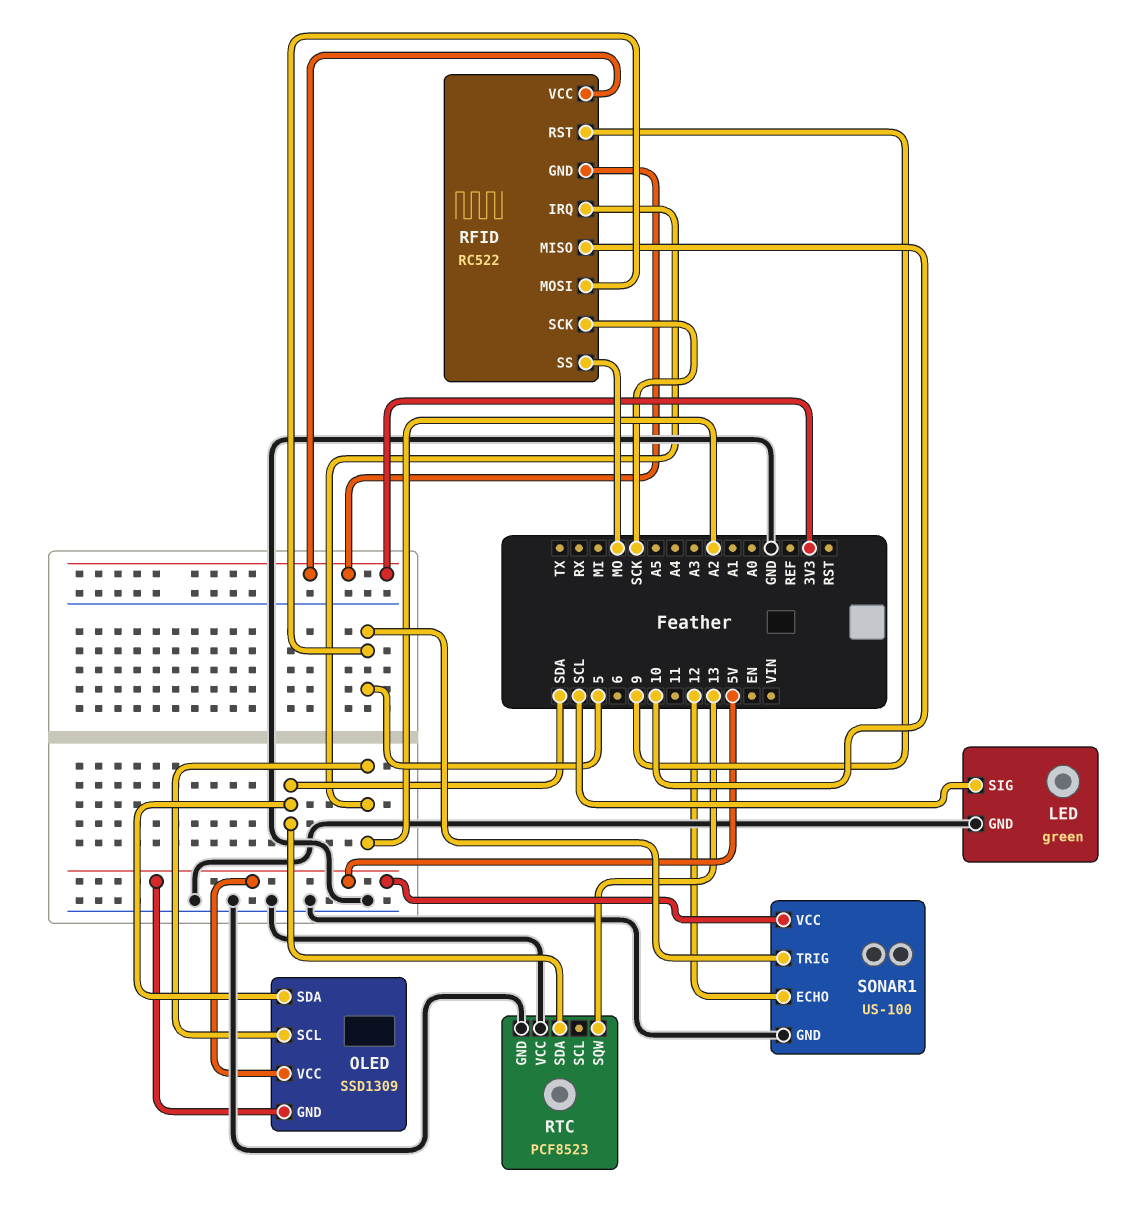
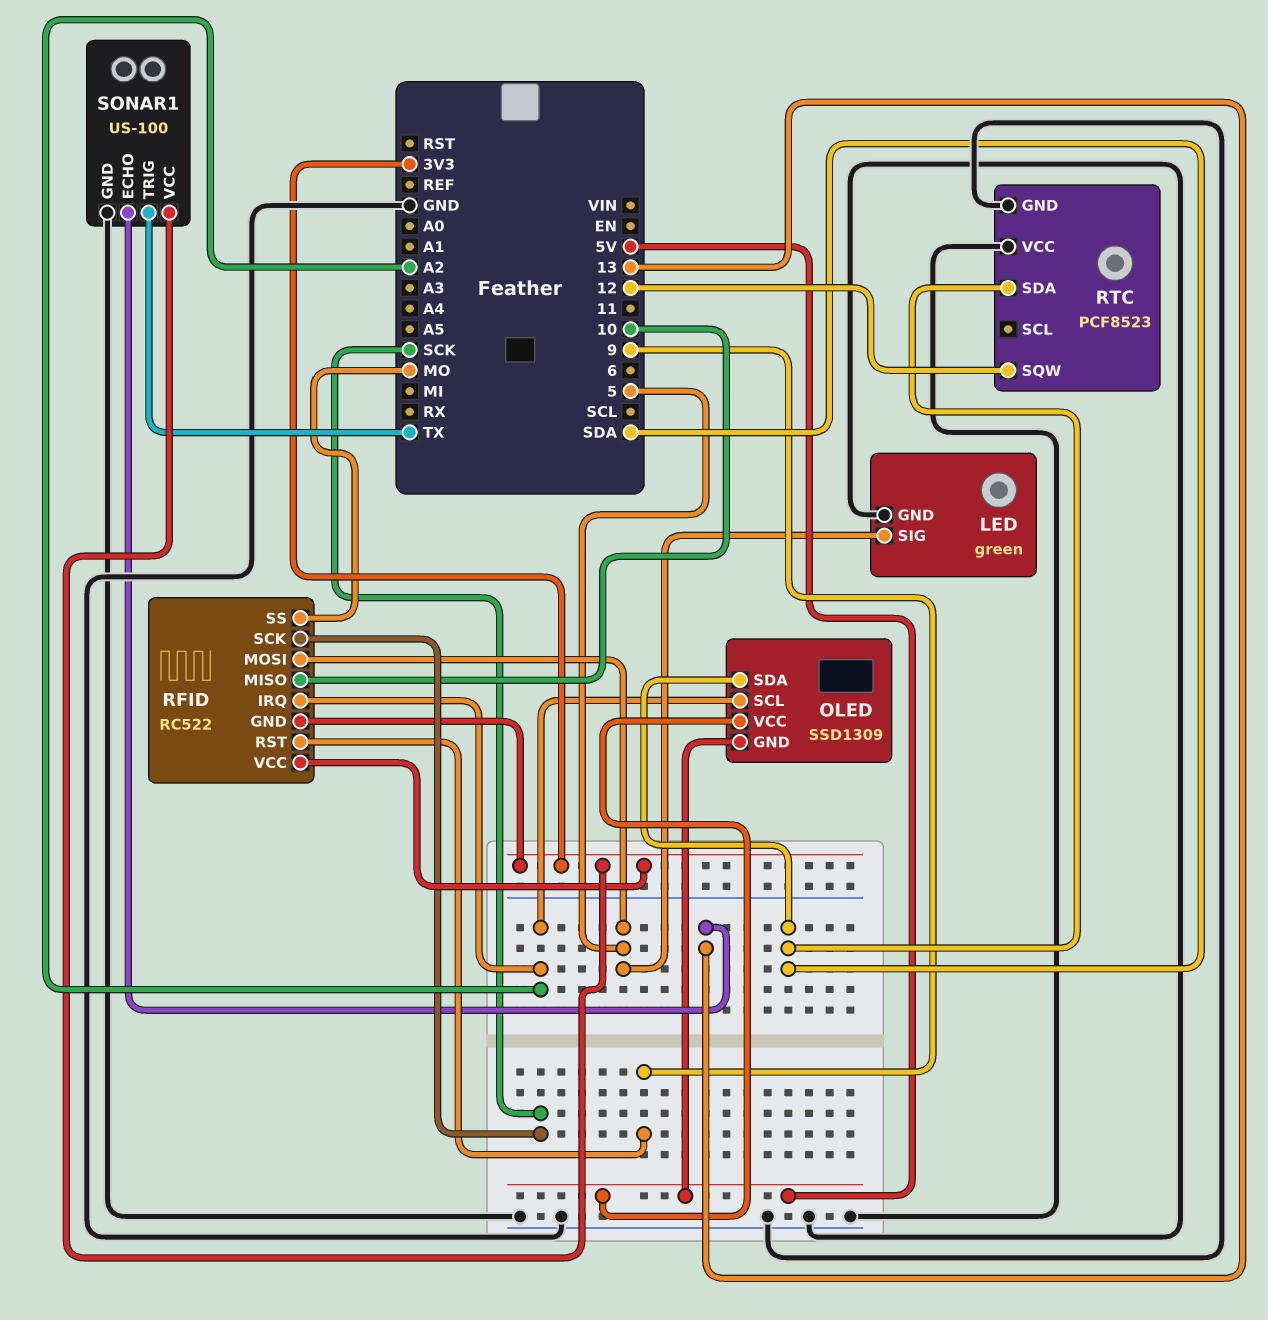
LED pin SIG: SCL -> 5
RTC pin SQW: 13 -> 12
SONAR1 pin ECHO: 12 -> 13
SONAR1 pin TRIG: 5 -> TX
SONAR1 pin VCC: 5V -> 3V3

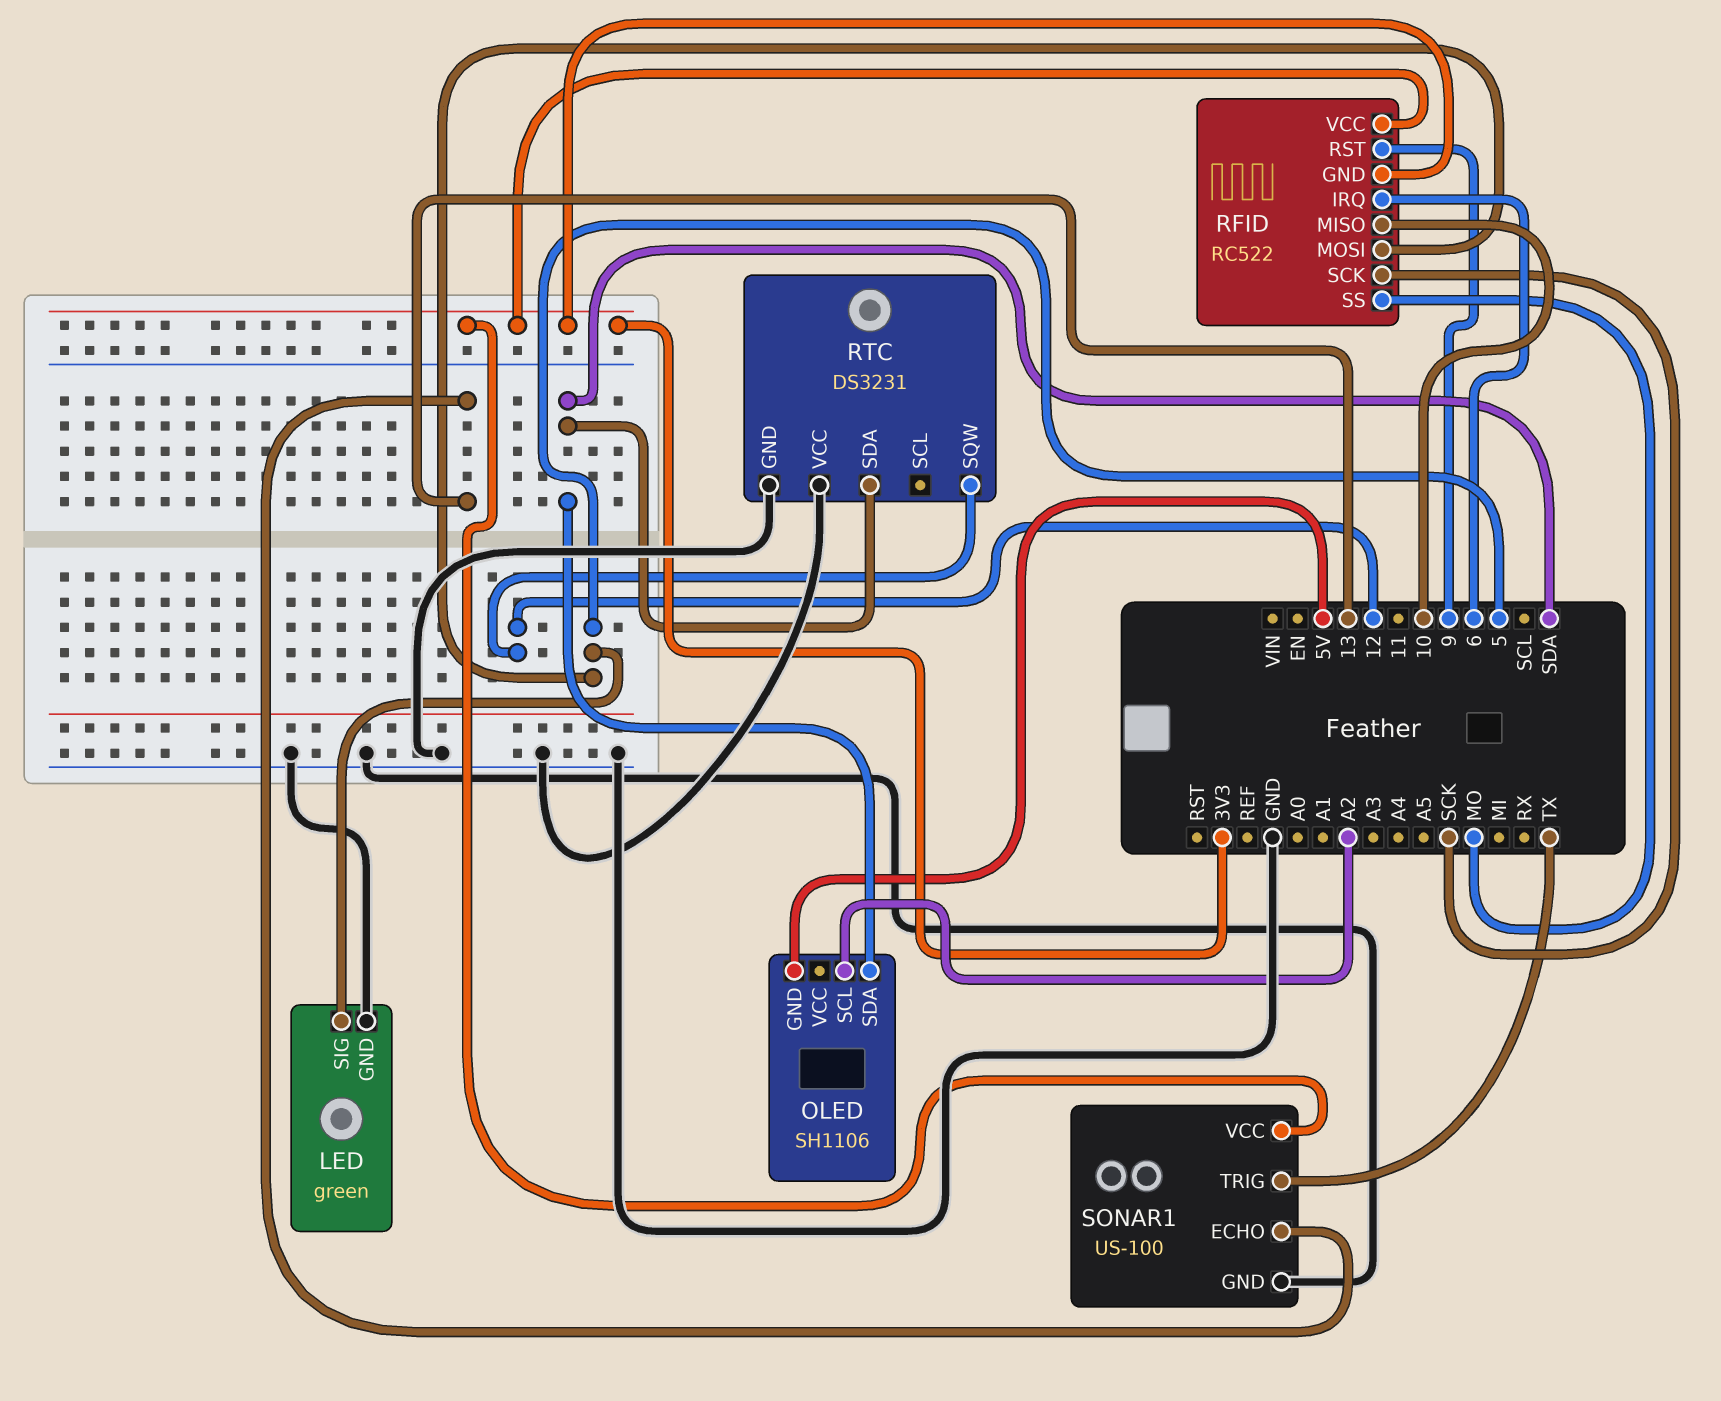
OLED: SSD1309 -> SH1106
OLED pin VCC: 5V -> none
RFID pin IRQ: A2 -> 6
RTC: PCF8523 -> DS3231

